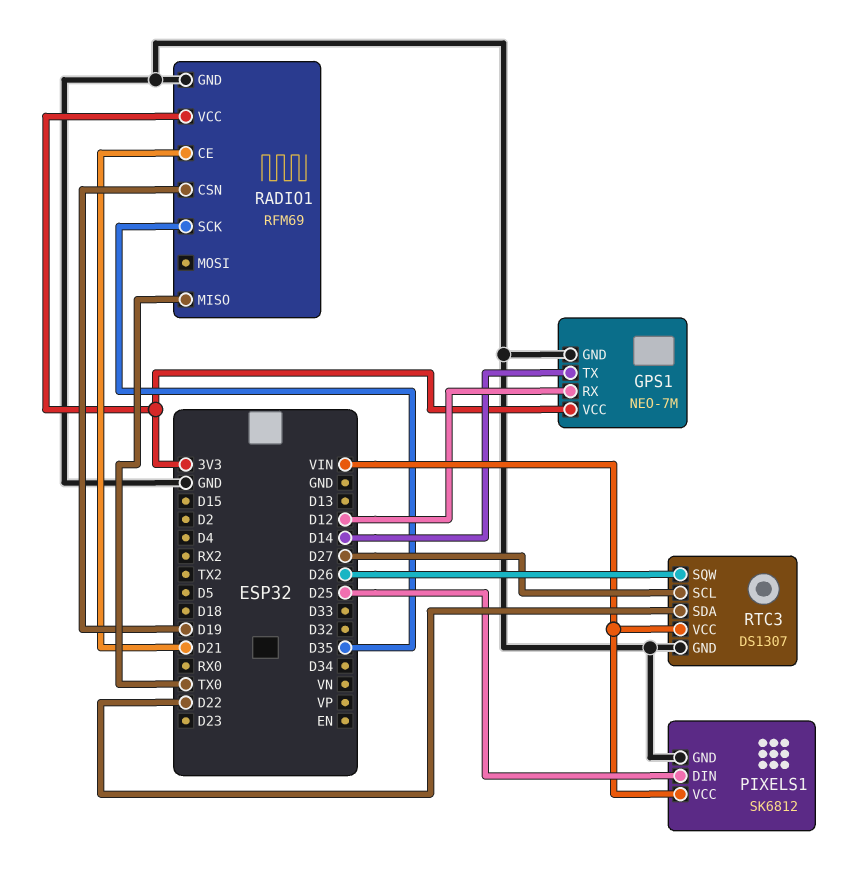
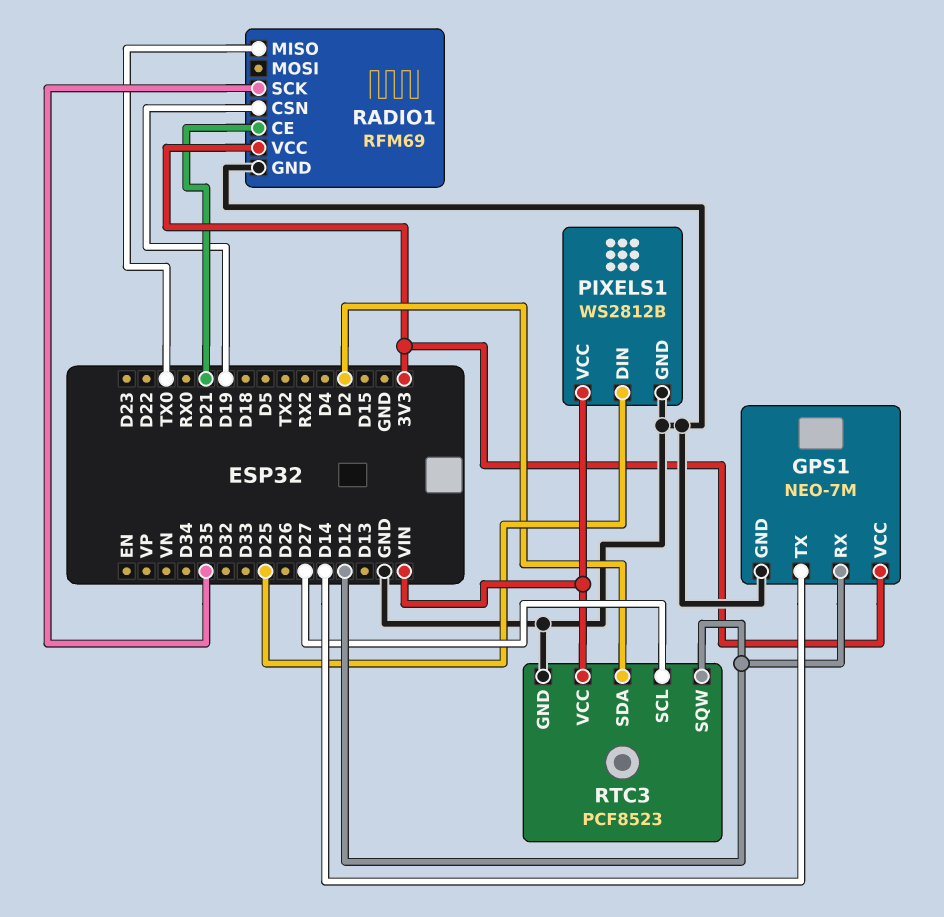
PIXELS1: SK6812 -> WS2812B
RTC3: DS1307 -> PCF8523
RTC3 pin SDA: D22 -> D2
RTC3 pin SQW: D26 -> D12

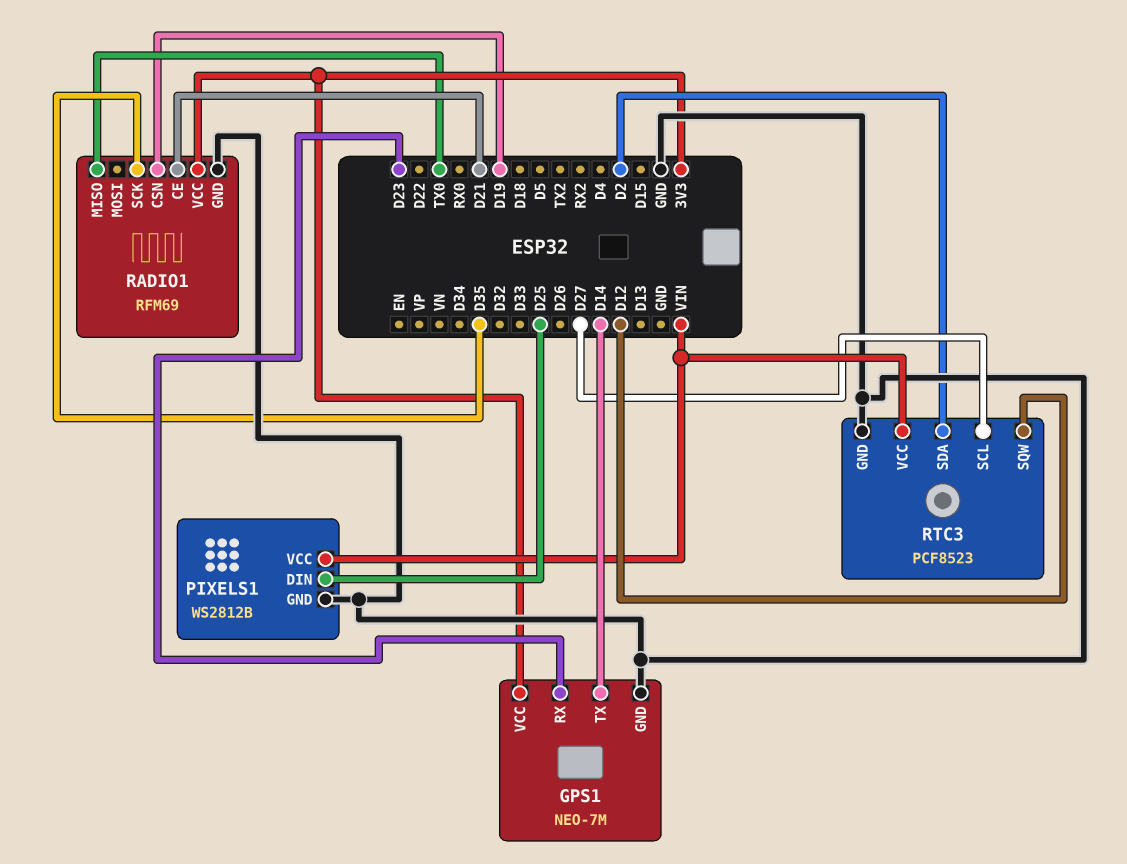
GPS1 pin RX: D12 -> D23

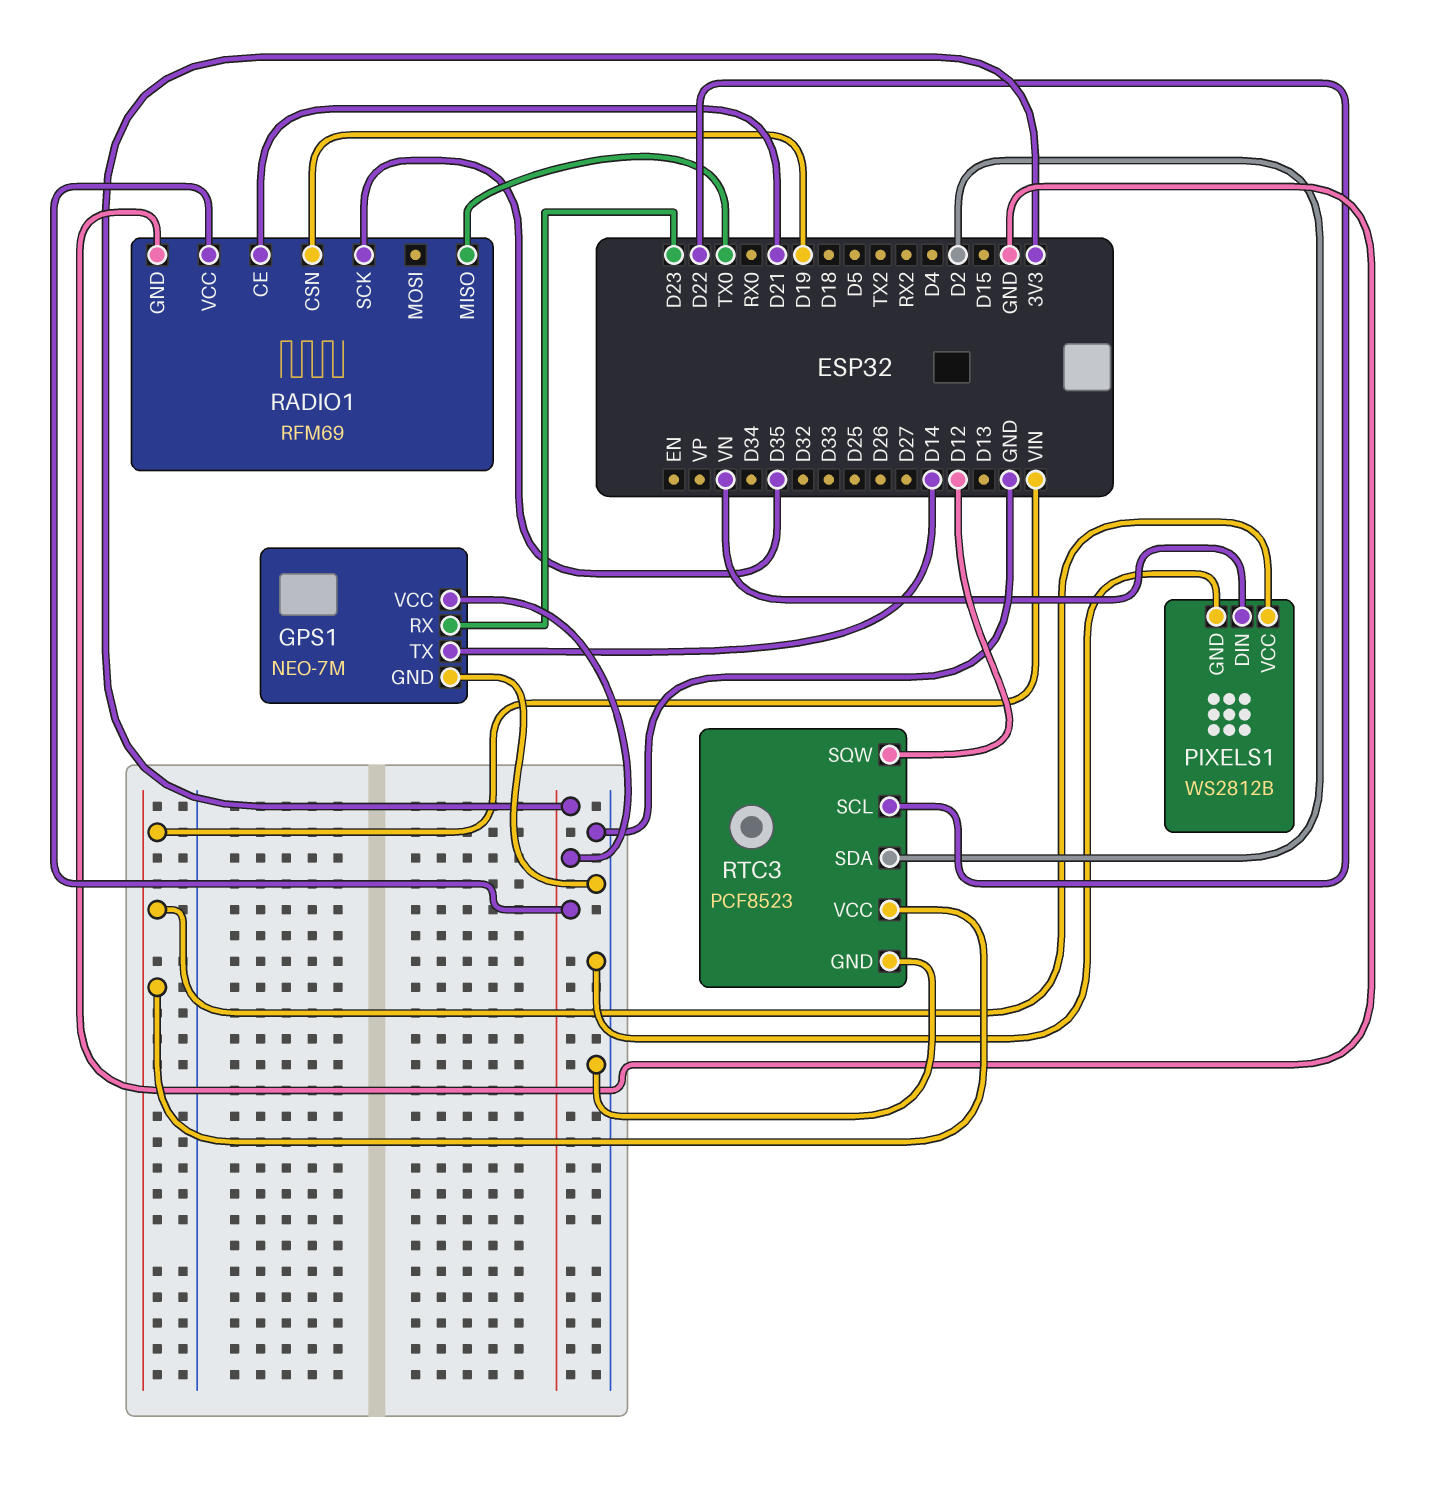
PIXELS1 pin DIN: D25 -> VN
RTC3 pin SCL: D27 -> D22

